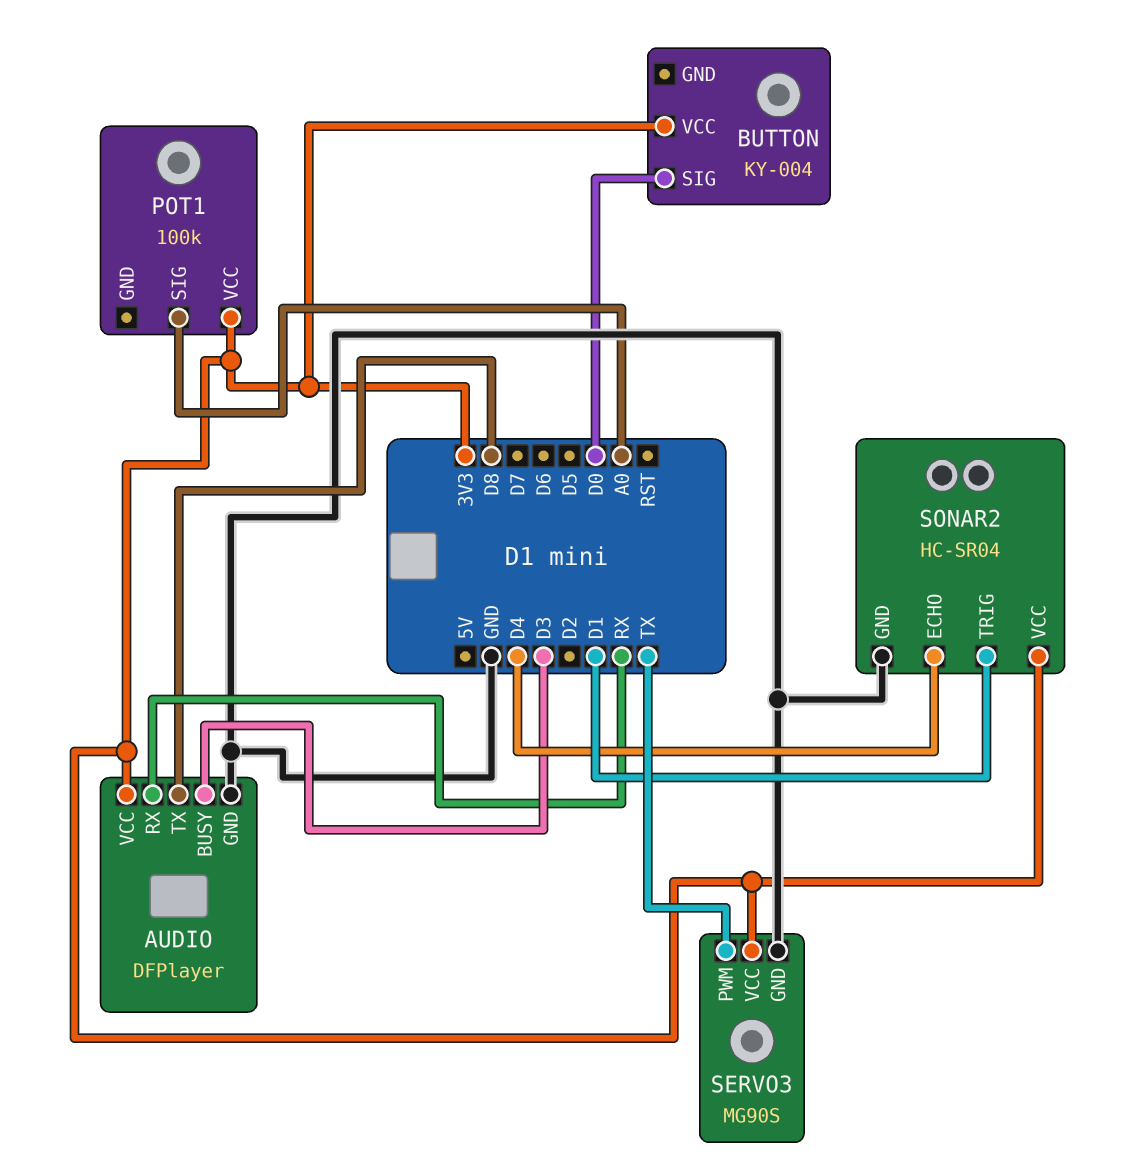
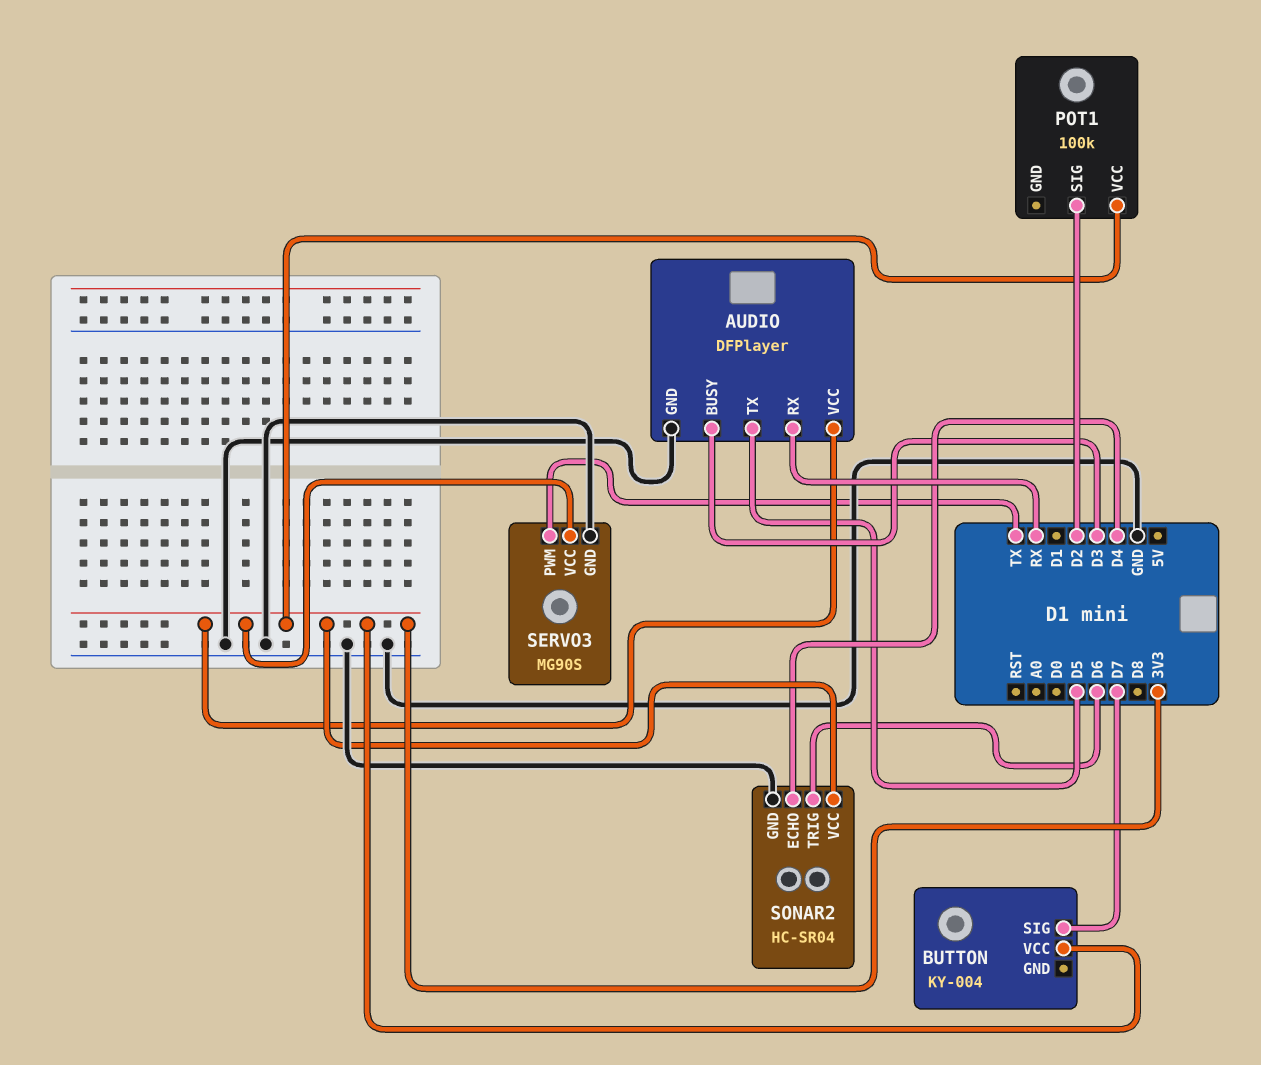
AUDIO pin TX: D8 -> D5
BUTTON pin SIG: D0 -> D7
POT1 pin SIG: A0 -> D2
SONAR2 pin TRIG: D1 -> D6

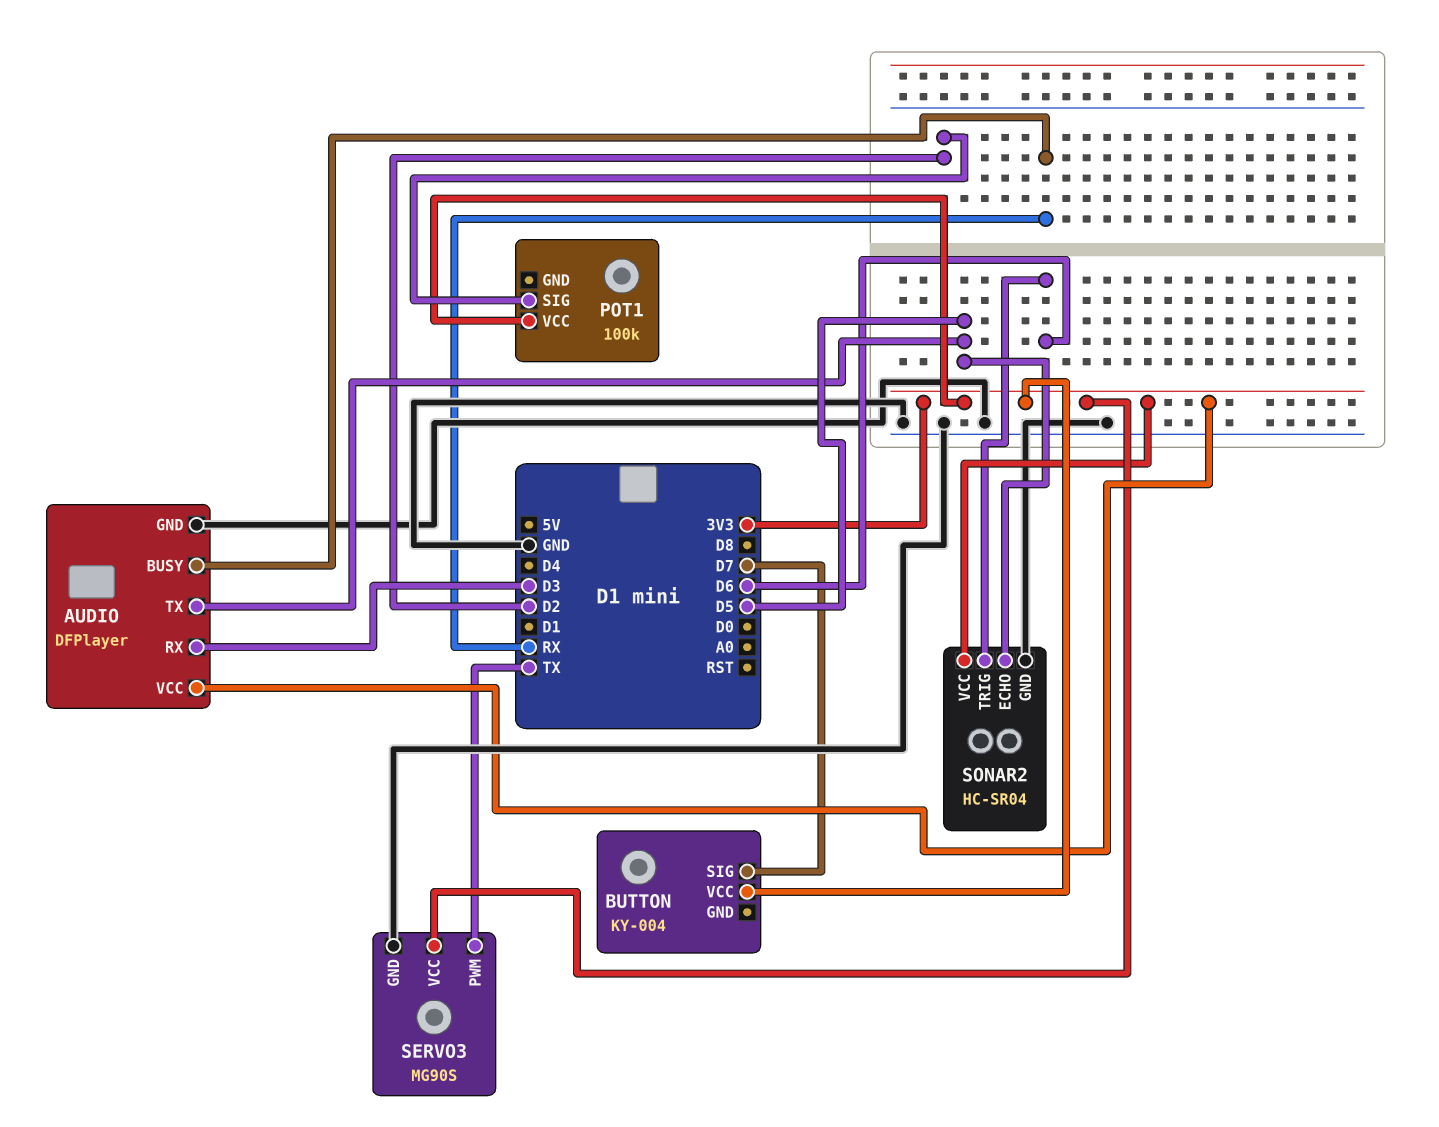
AUDIO pin BUSY: D3 -> RX
AUDIO pin RX: RX -> D3
SONAR2 pin ECHO: D4 -> D5

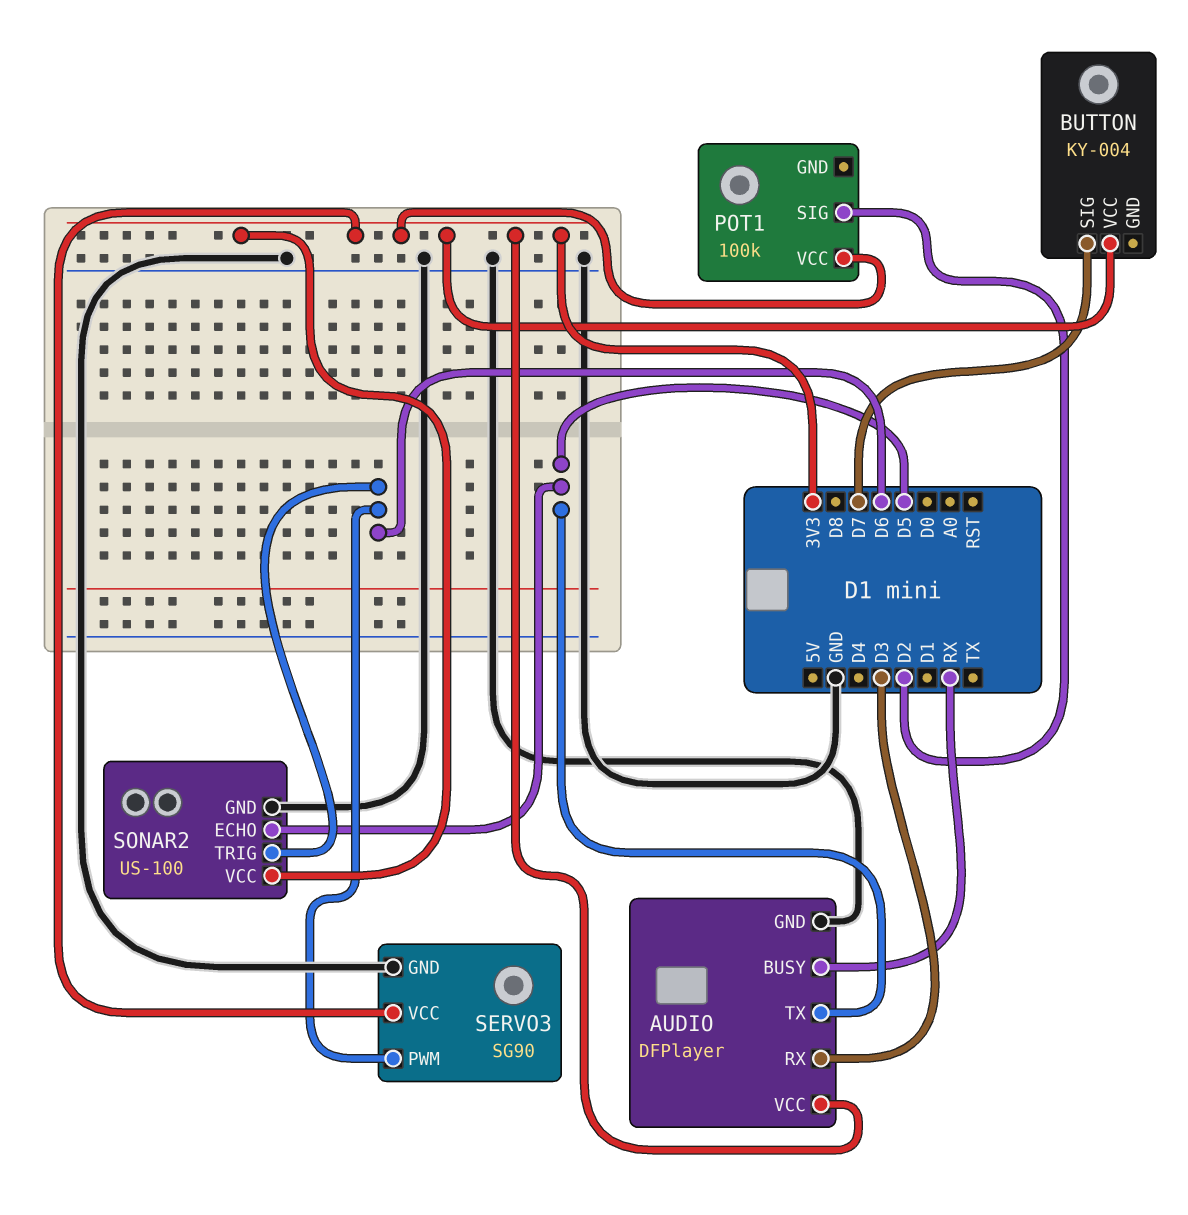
SERVO3: MG90S -> SG90
SERVO3 pin PWM: TX -> D6
SONAR2: HC-SR04 -> US-100

